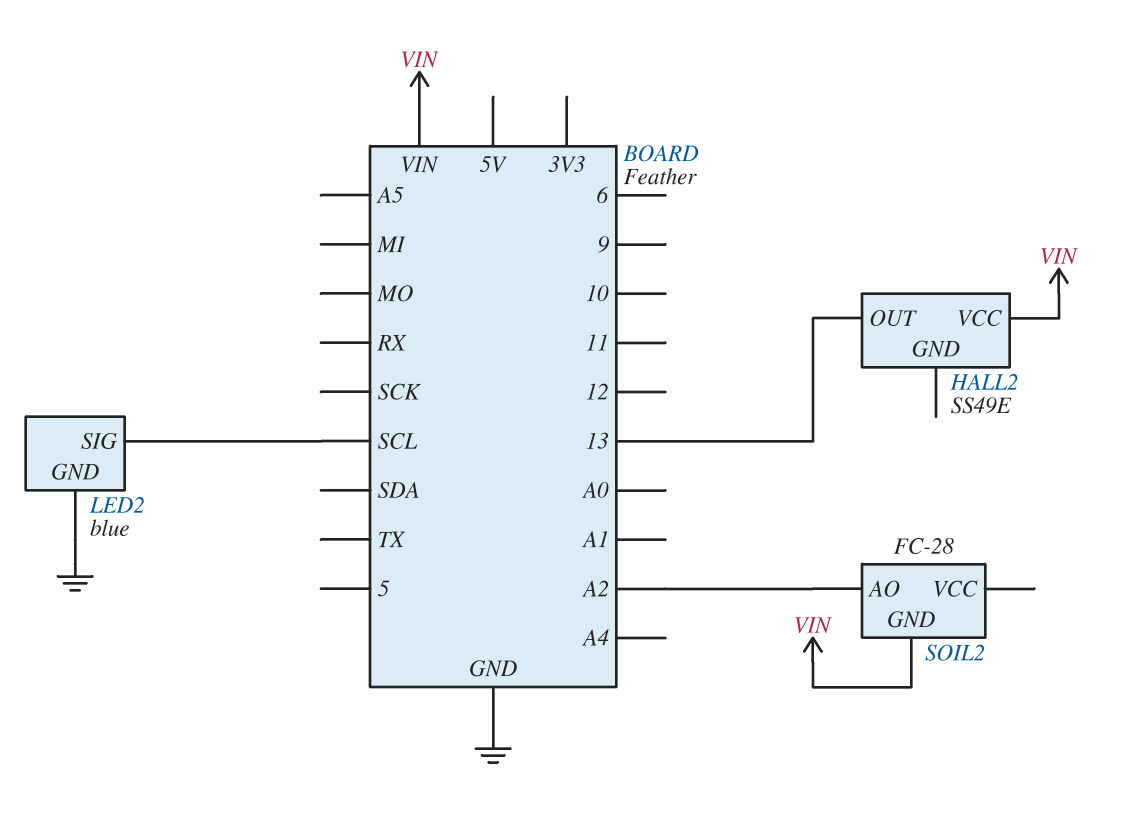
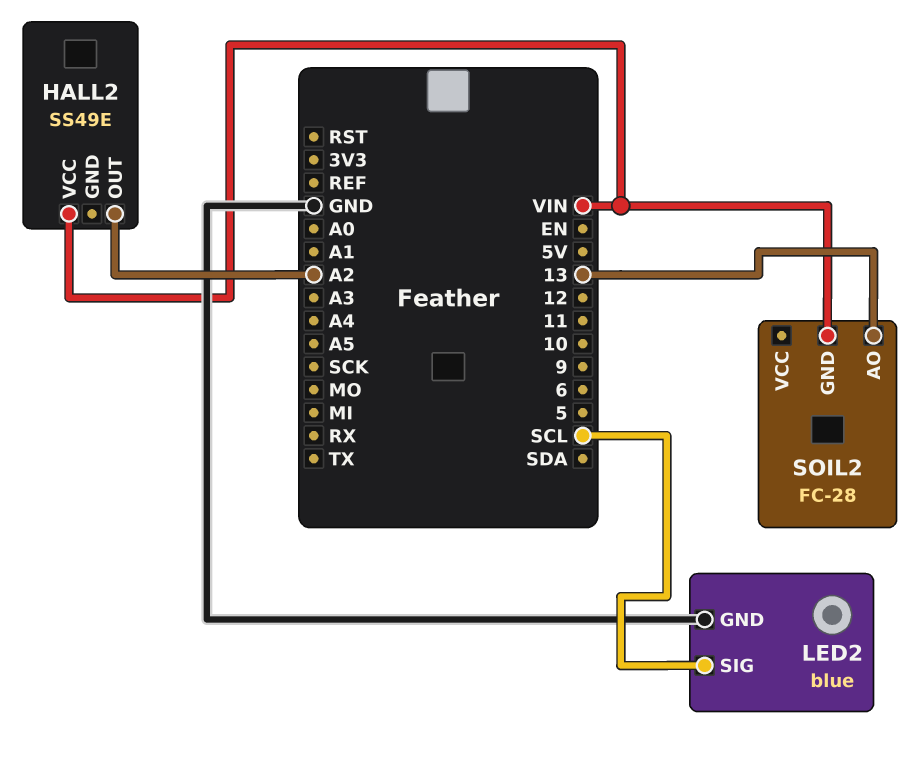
HALL2 pin OUT: 13 -> A2
SOIL2 pin AO: A2 -> 13

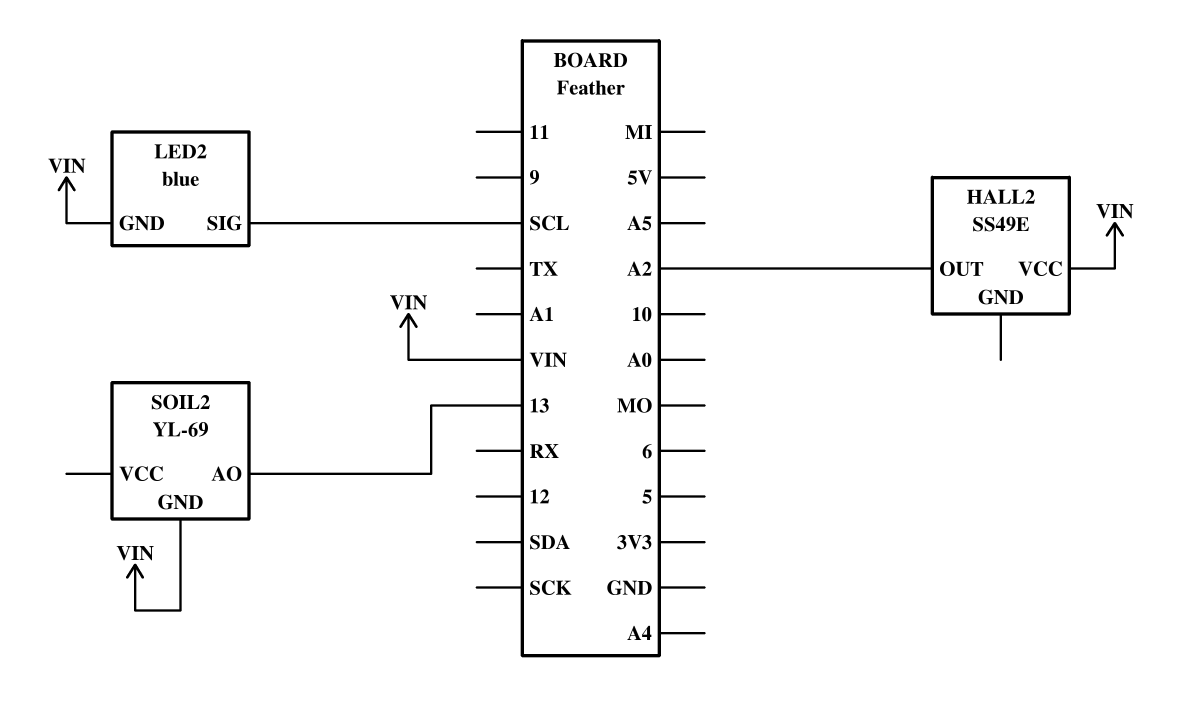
LED2 pin GND: GND -> VIN
SOIL2: FC-28 -> YL-69

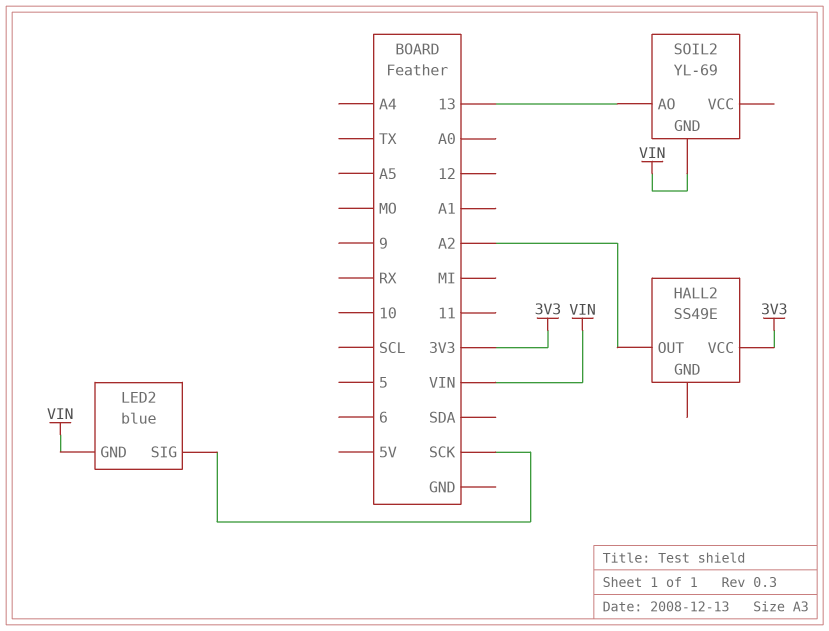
HALL2 pin VCC: VIN -> 3V3
LED2 pin SIG: SCL -> SCK

